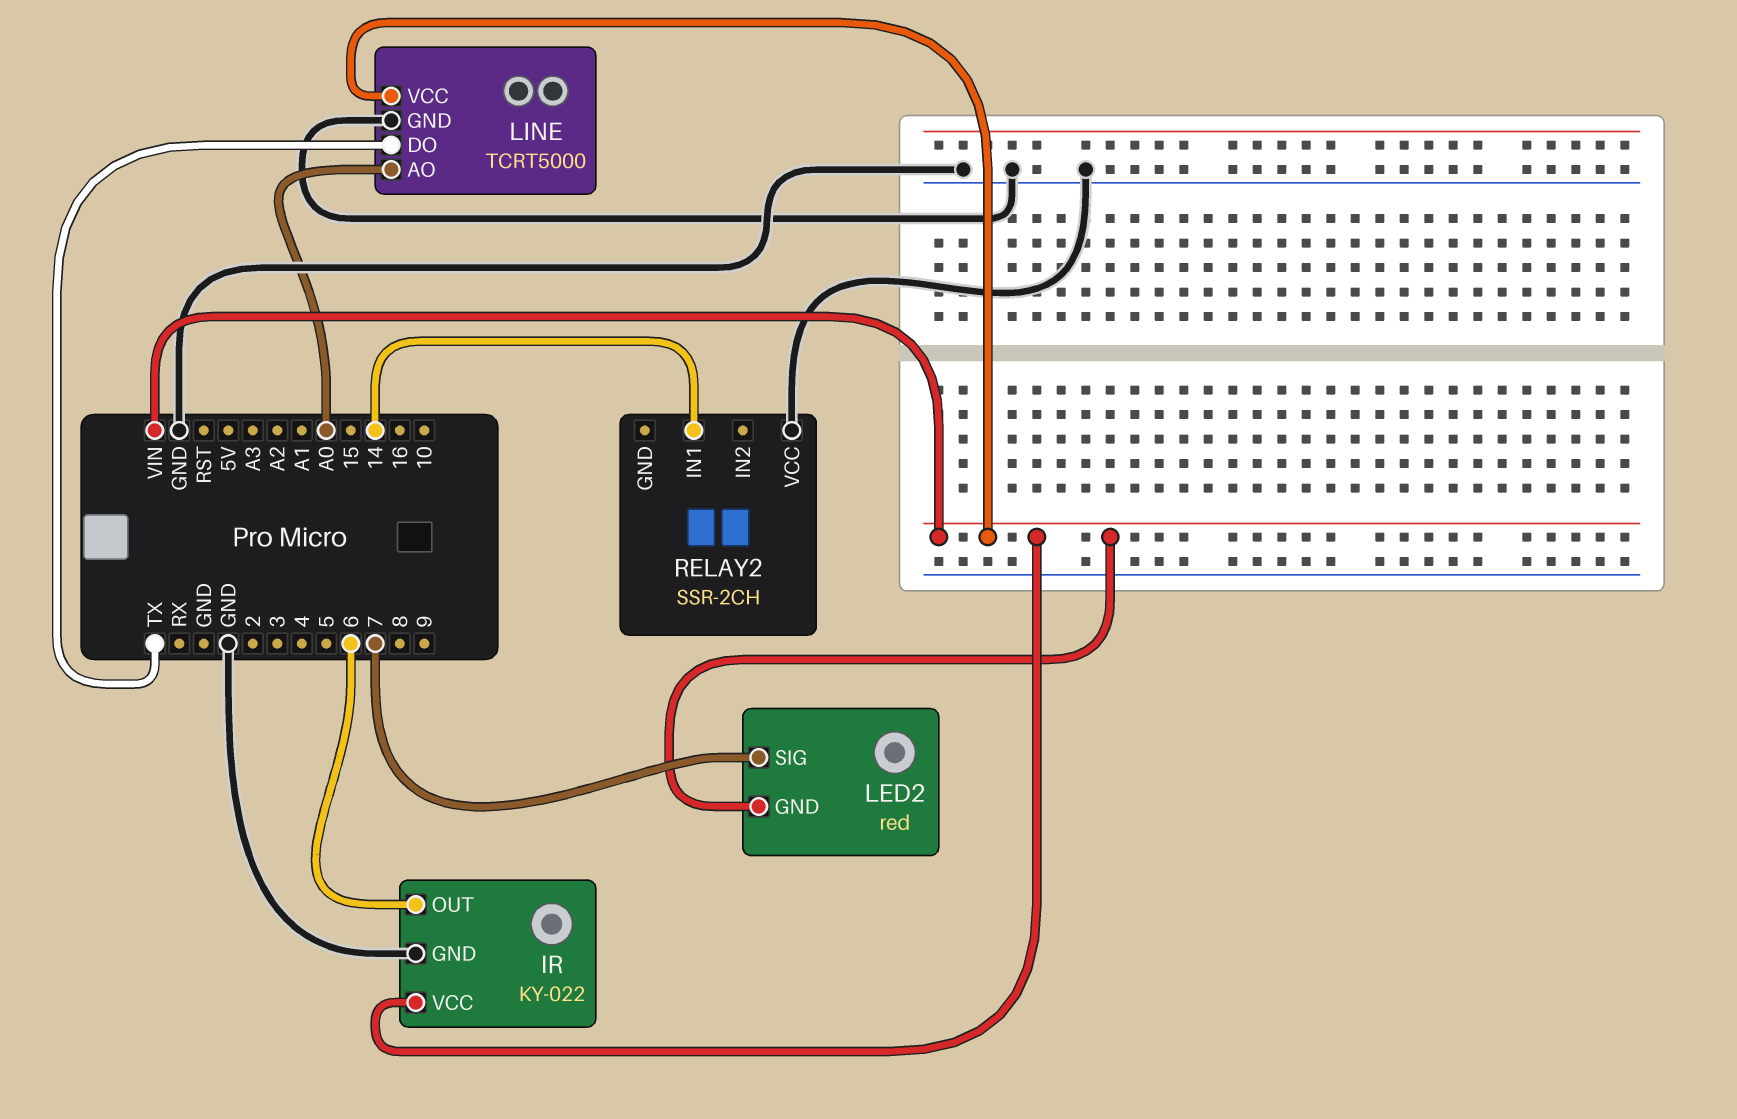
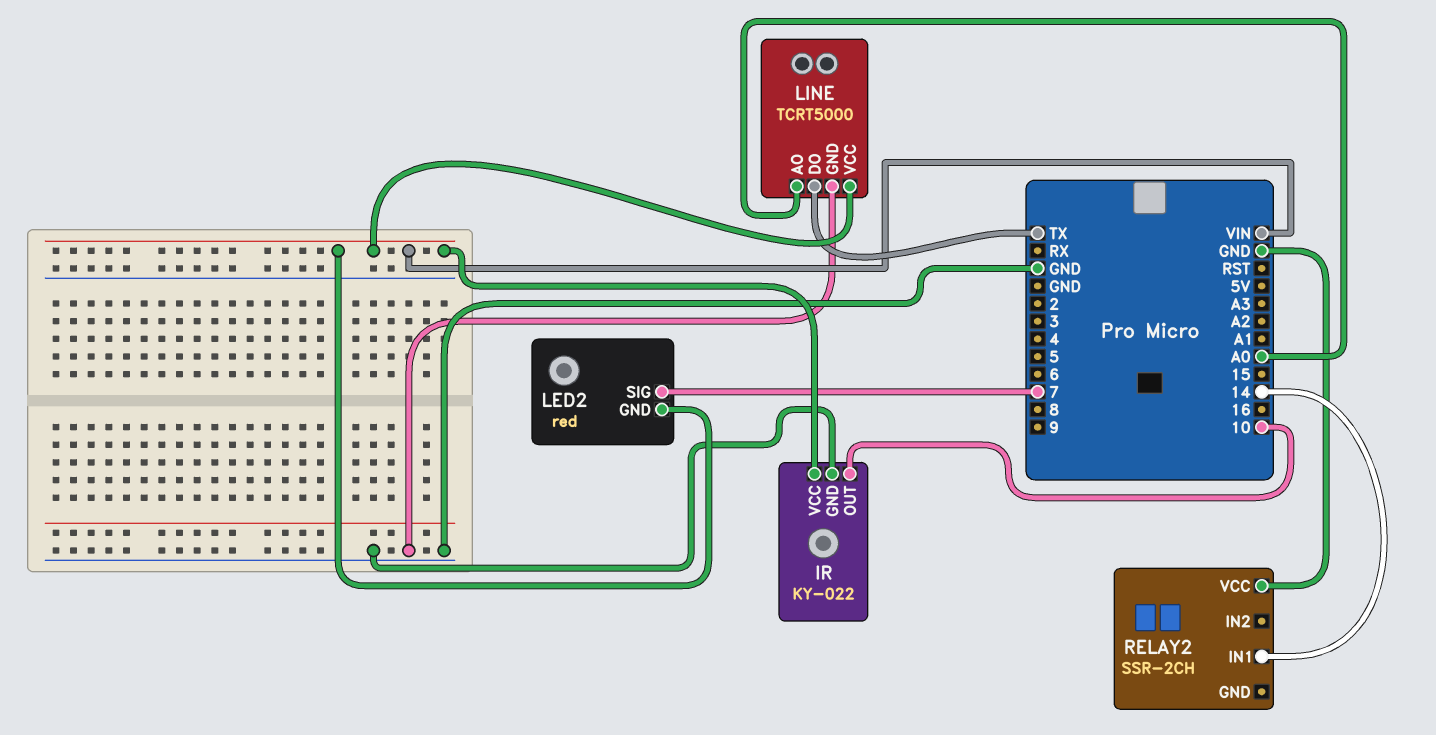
IR pin OUT: 6 -> 10

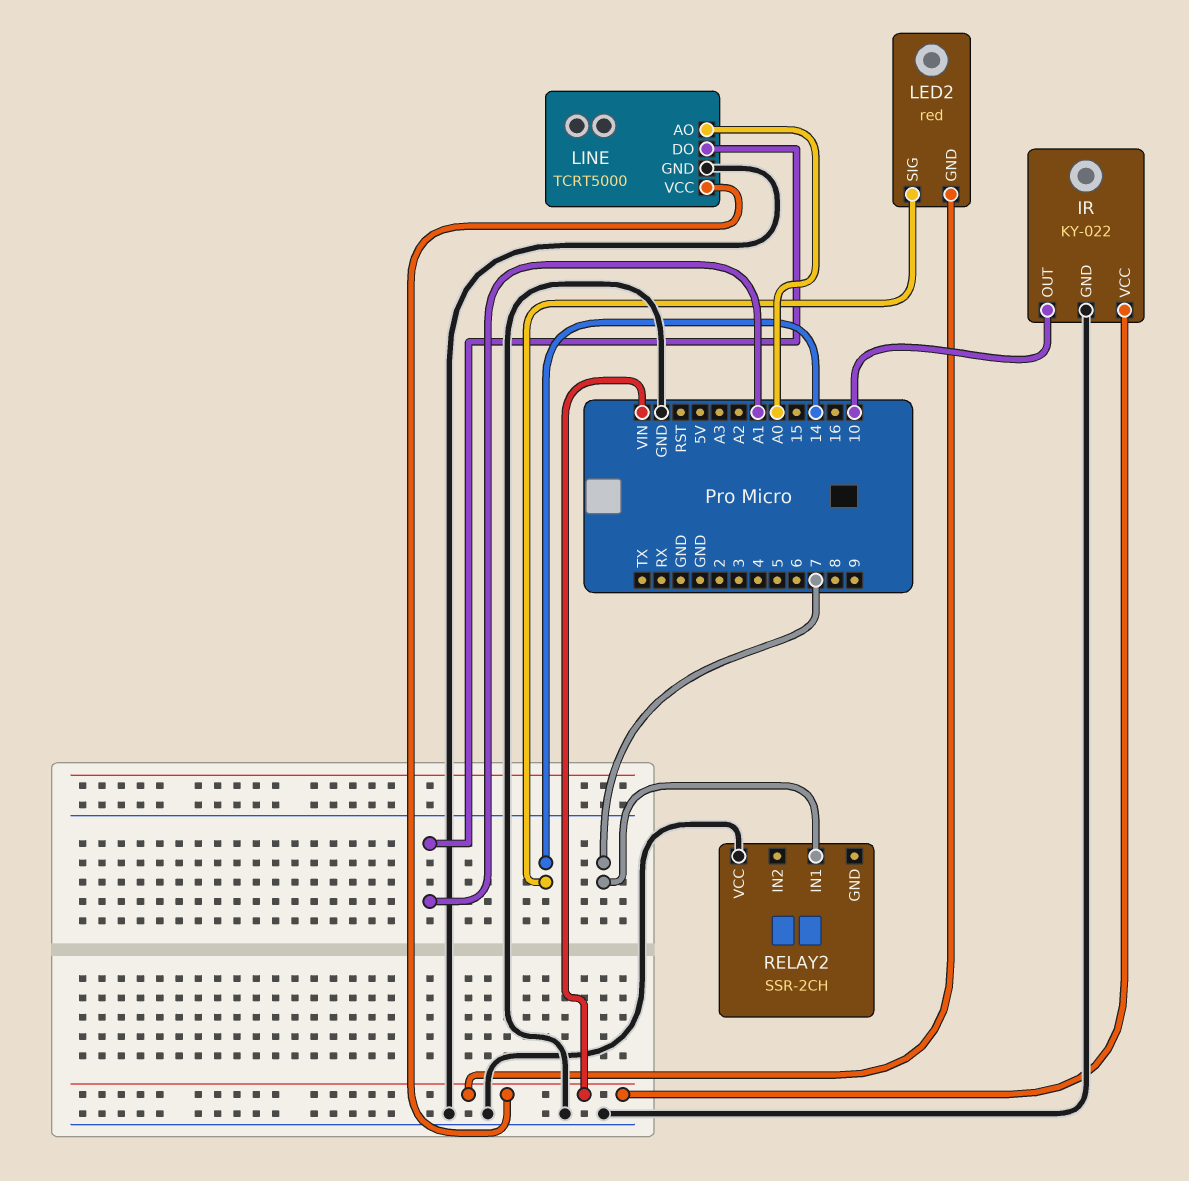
LED2 pin SIG: 7 -> 14
LINE pin DO: TX -> A1
RELAY2 pin IN1: 14 -> 7

